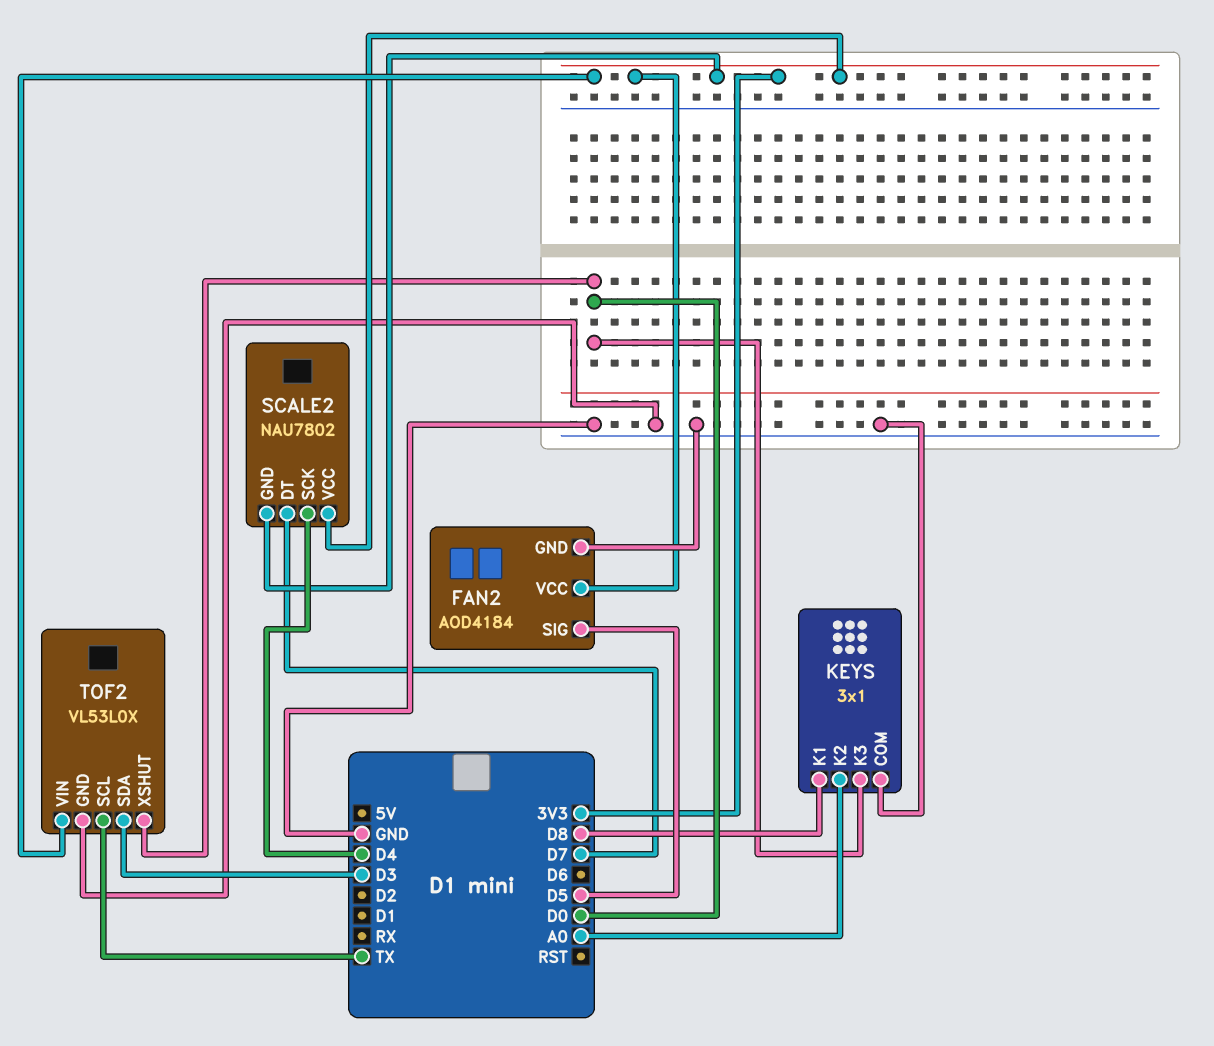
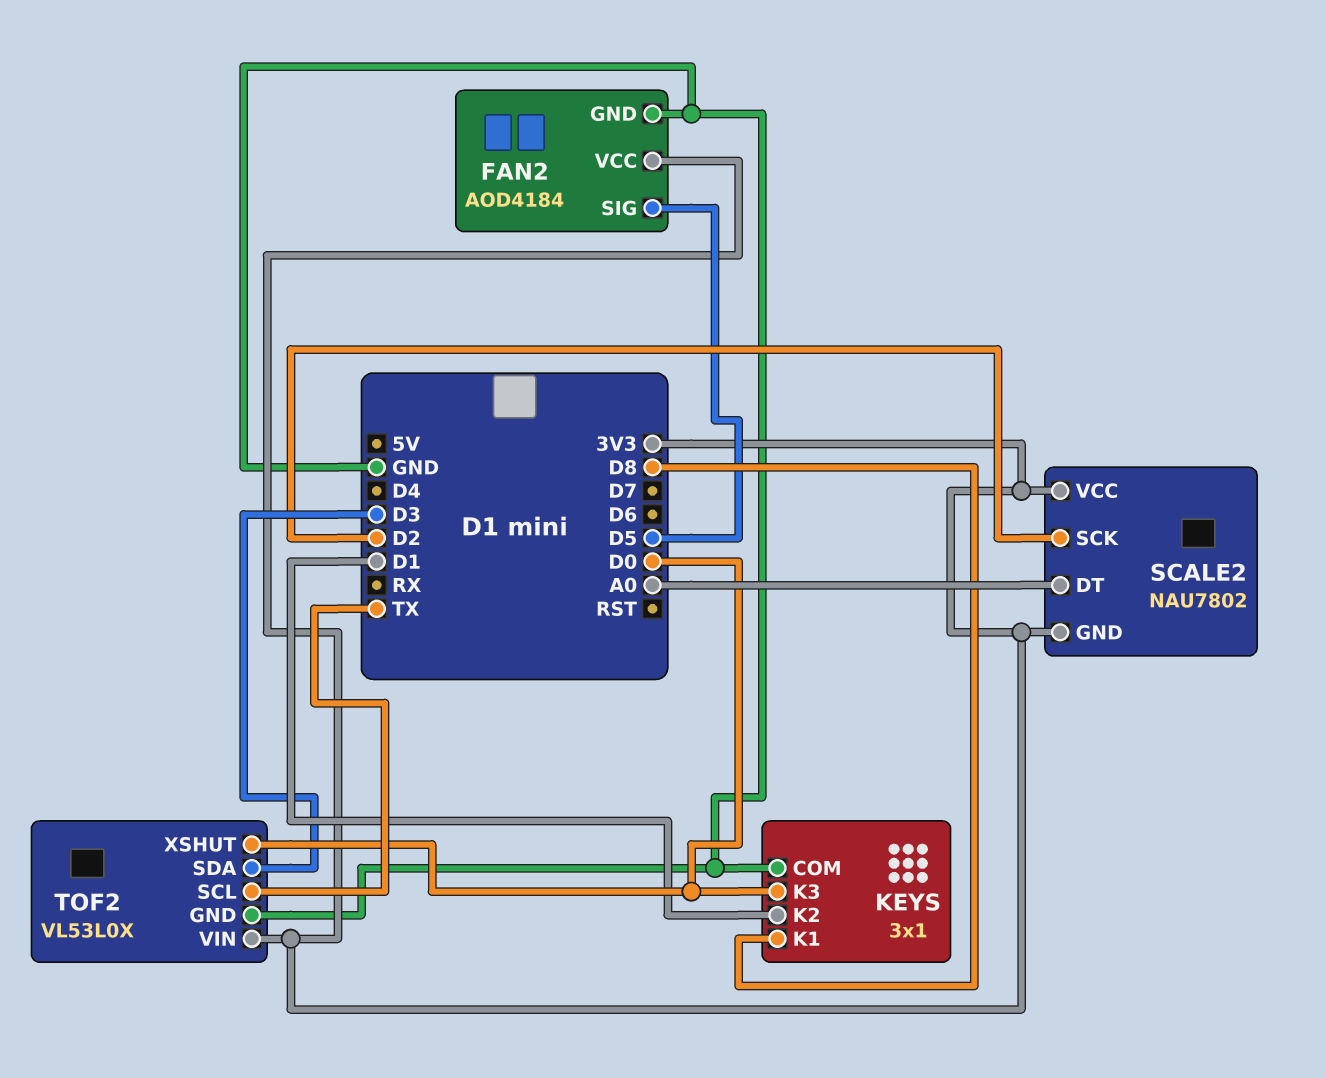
KEYS pin K2: A0 -> D1
SCALE2 pin DT: D7 -> A0
SCALE2 pin SCK: D4 -> D2

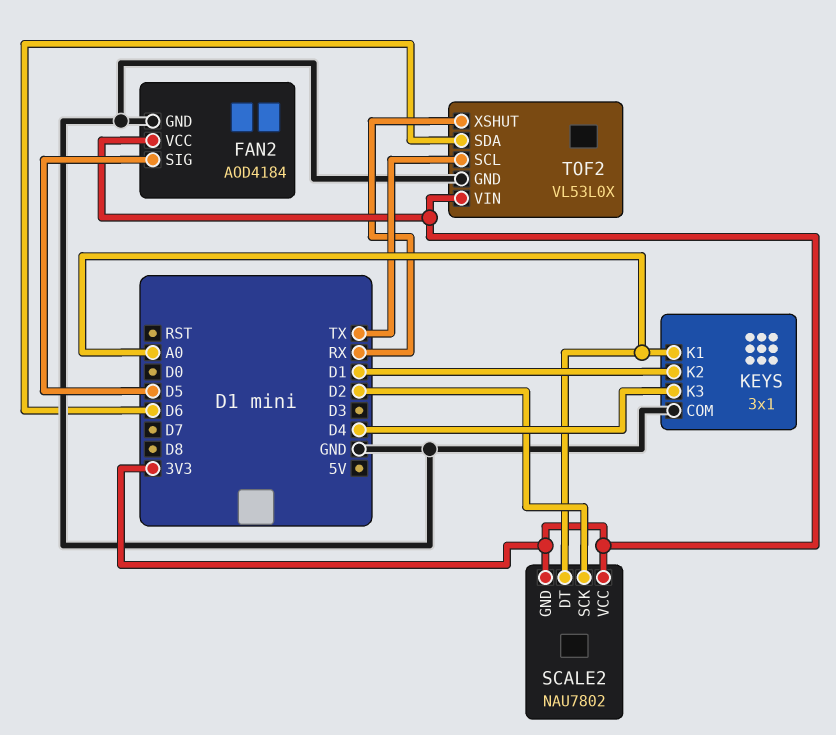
KEYS pin K1: D8 -> A0
KEYS pin K3: D0 -> D4
TOF2 pin SDA: D3 -> D6
TOF2 pin XSHUT: D0 -> RX

